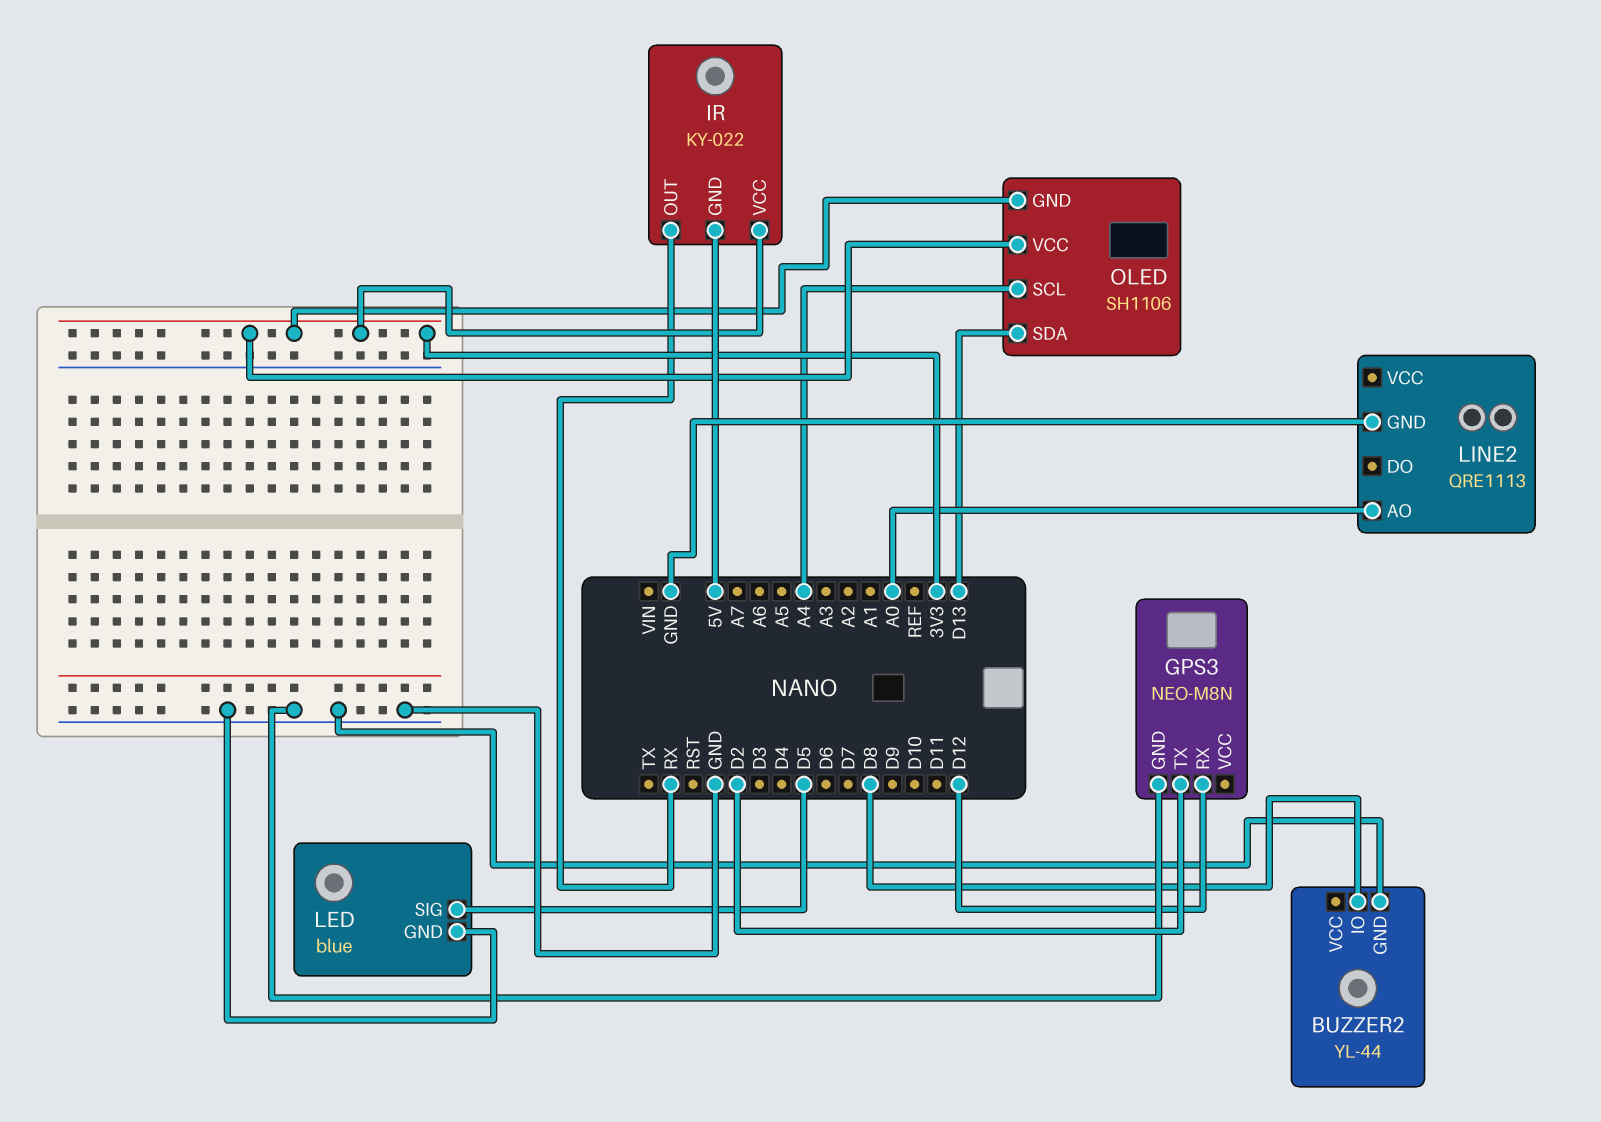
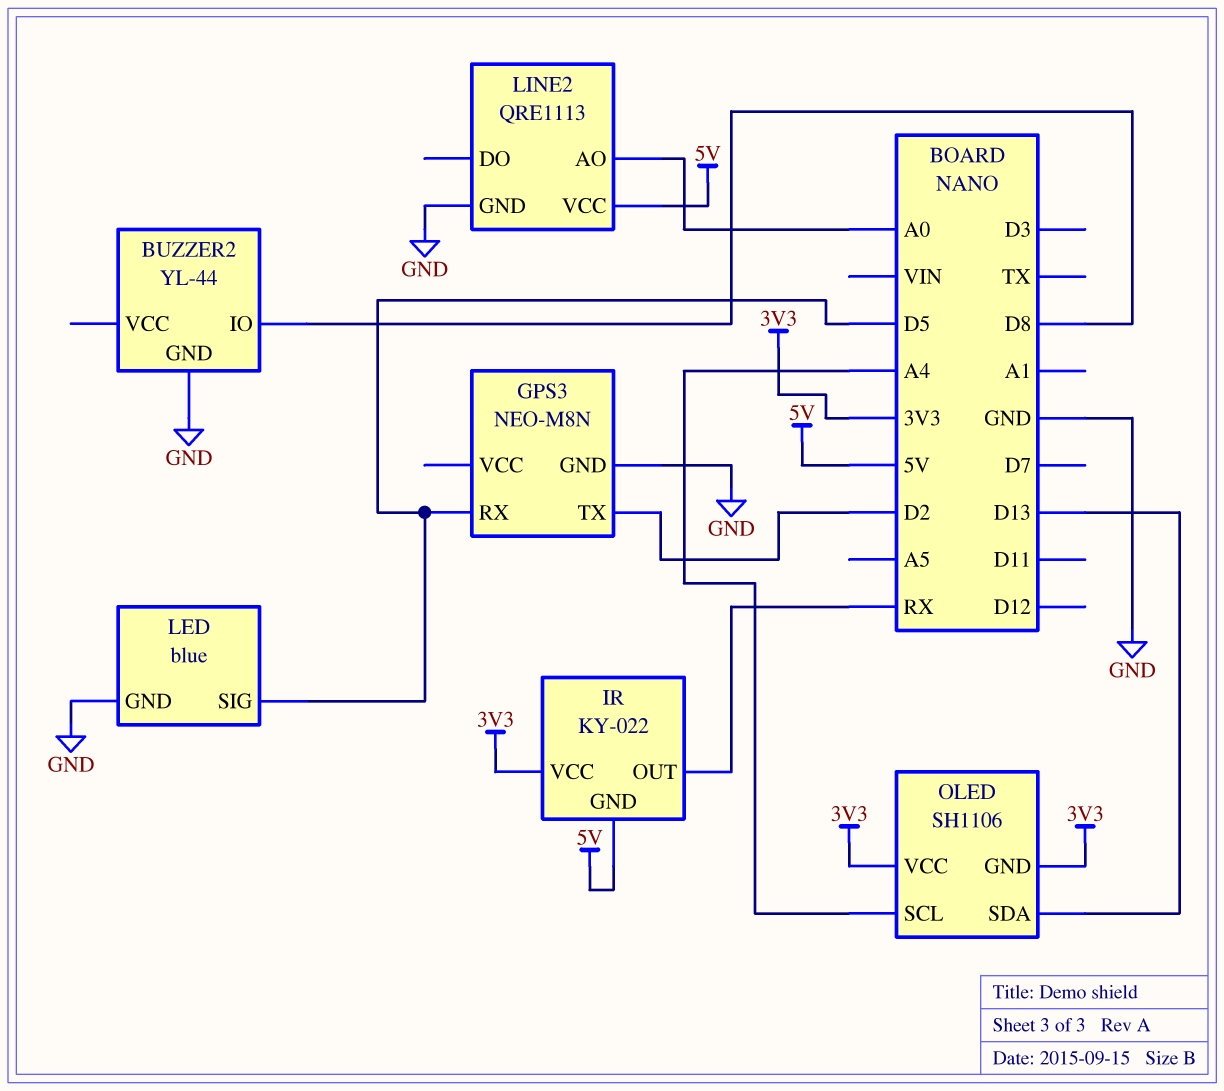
GPS3 pin RX: D12 -> D5
LINE2 pin VCC: none -> 5V

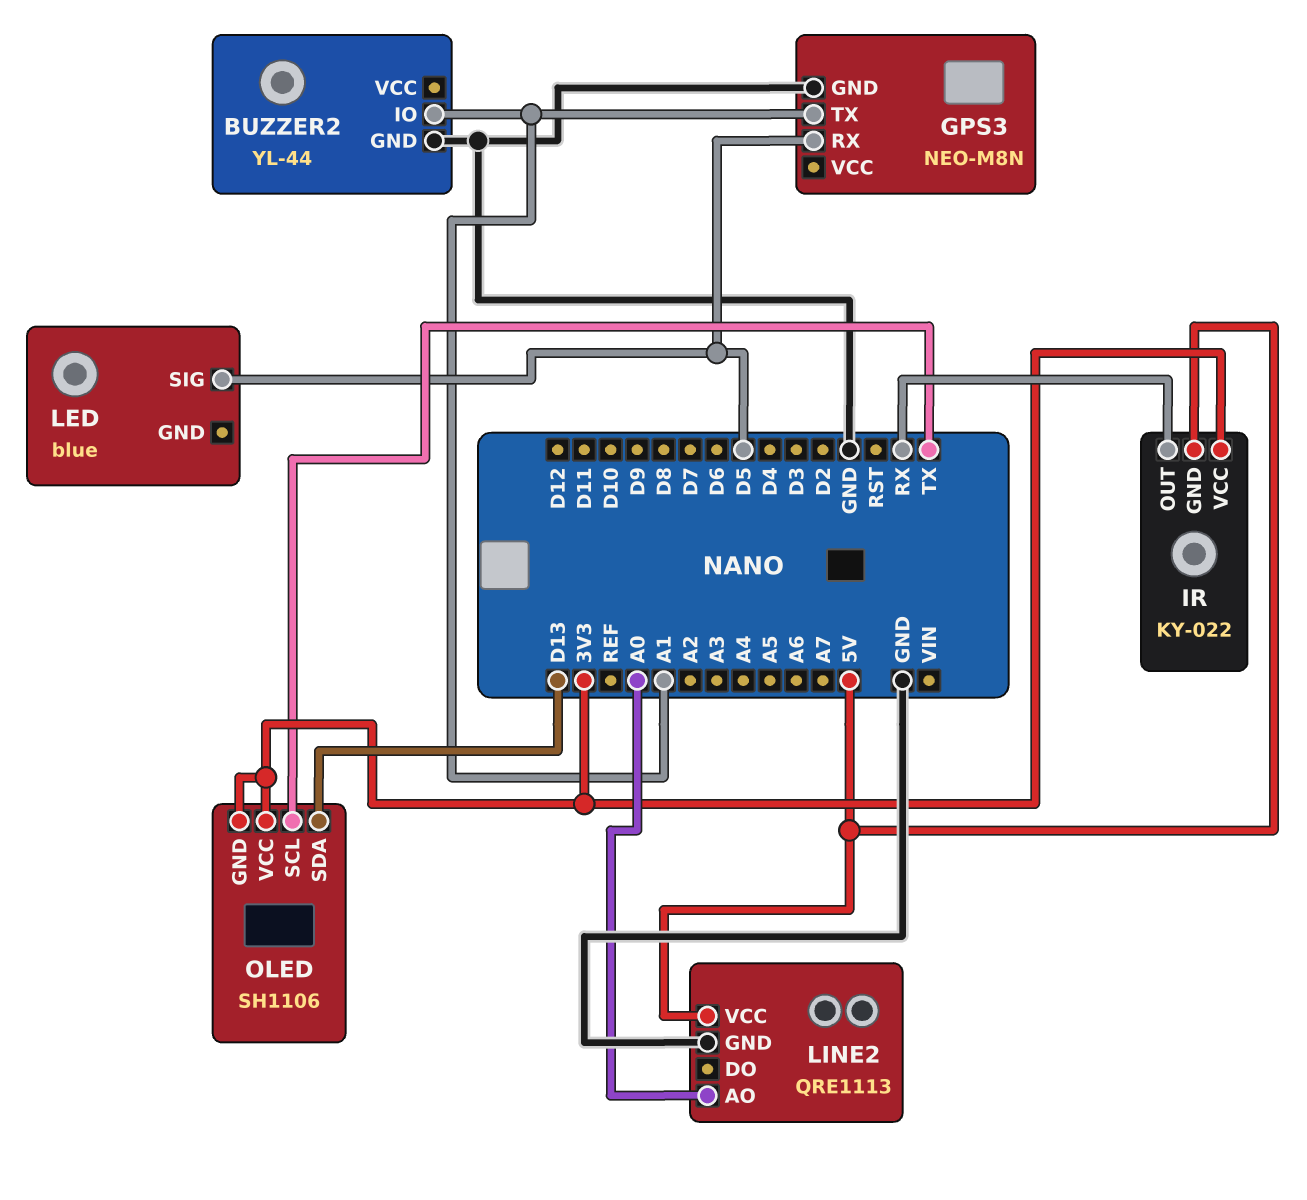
BUZZER2 pin IO: D8 -> A1
GPS3 pin TX: D2 -> A1
LED pin GND: GND -> none
OLED pin SCL: A4 -> TX

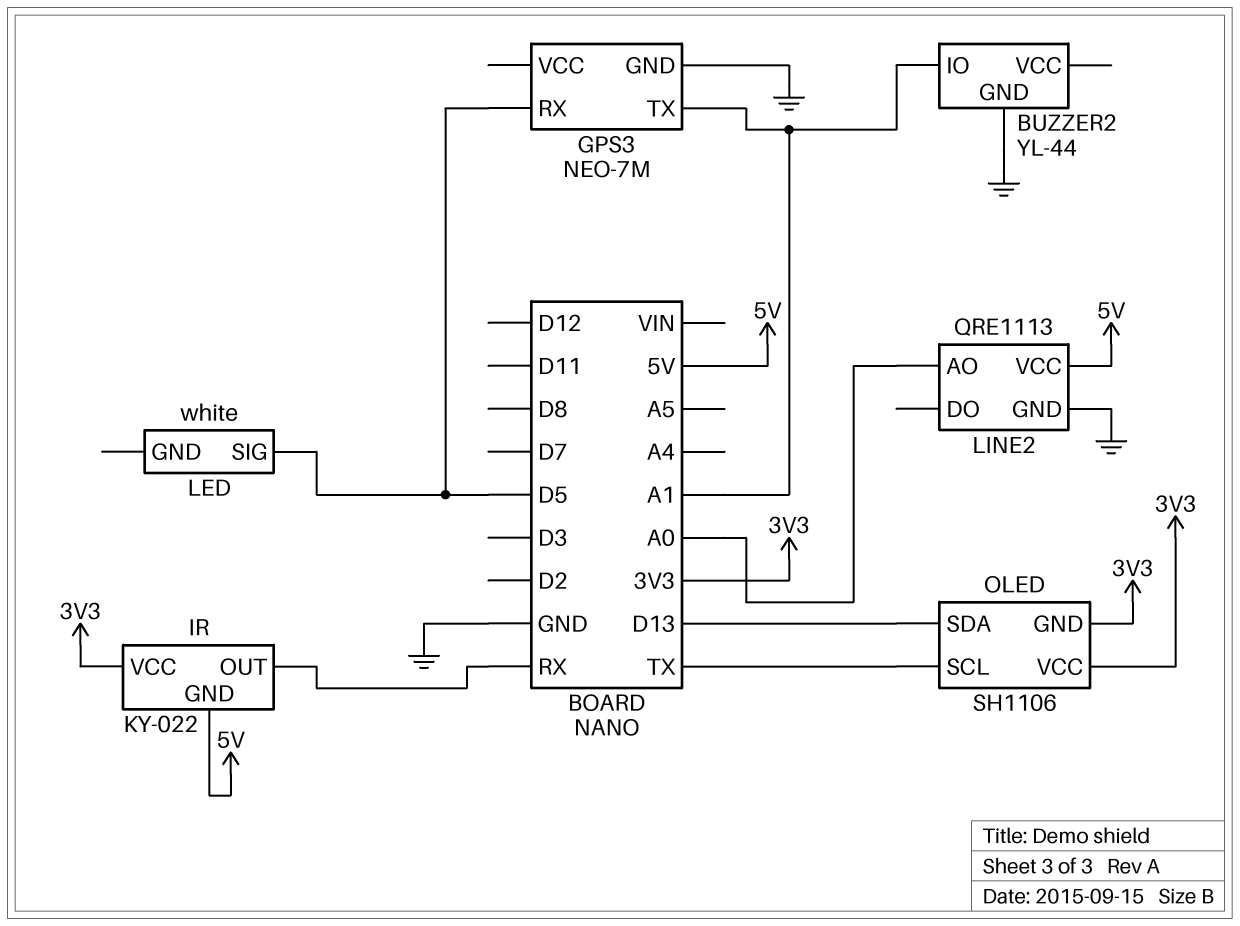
GPS3: NEO-M8N -> NEO-7M
LED: blue -> white

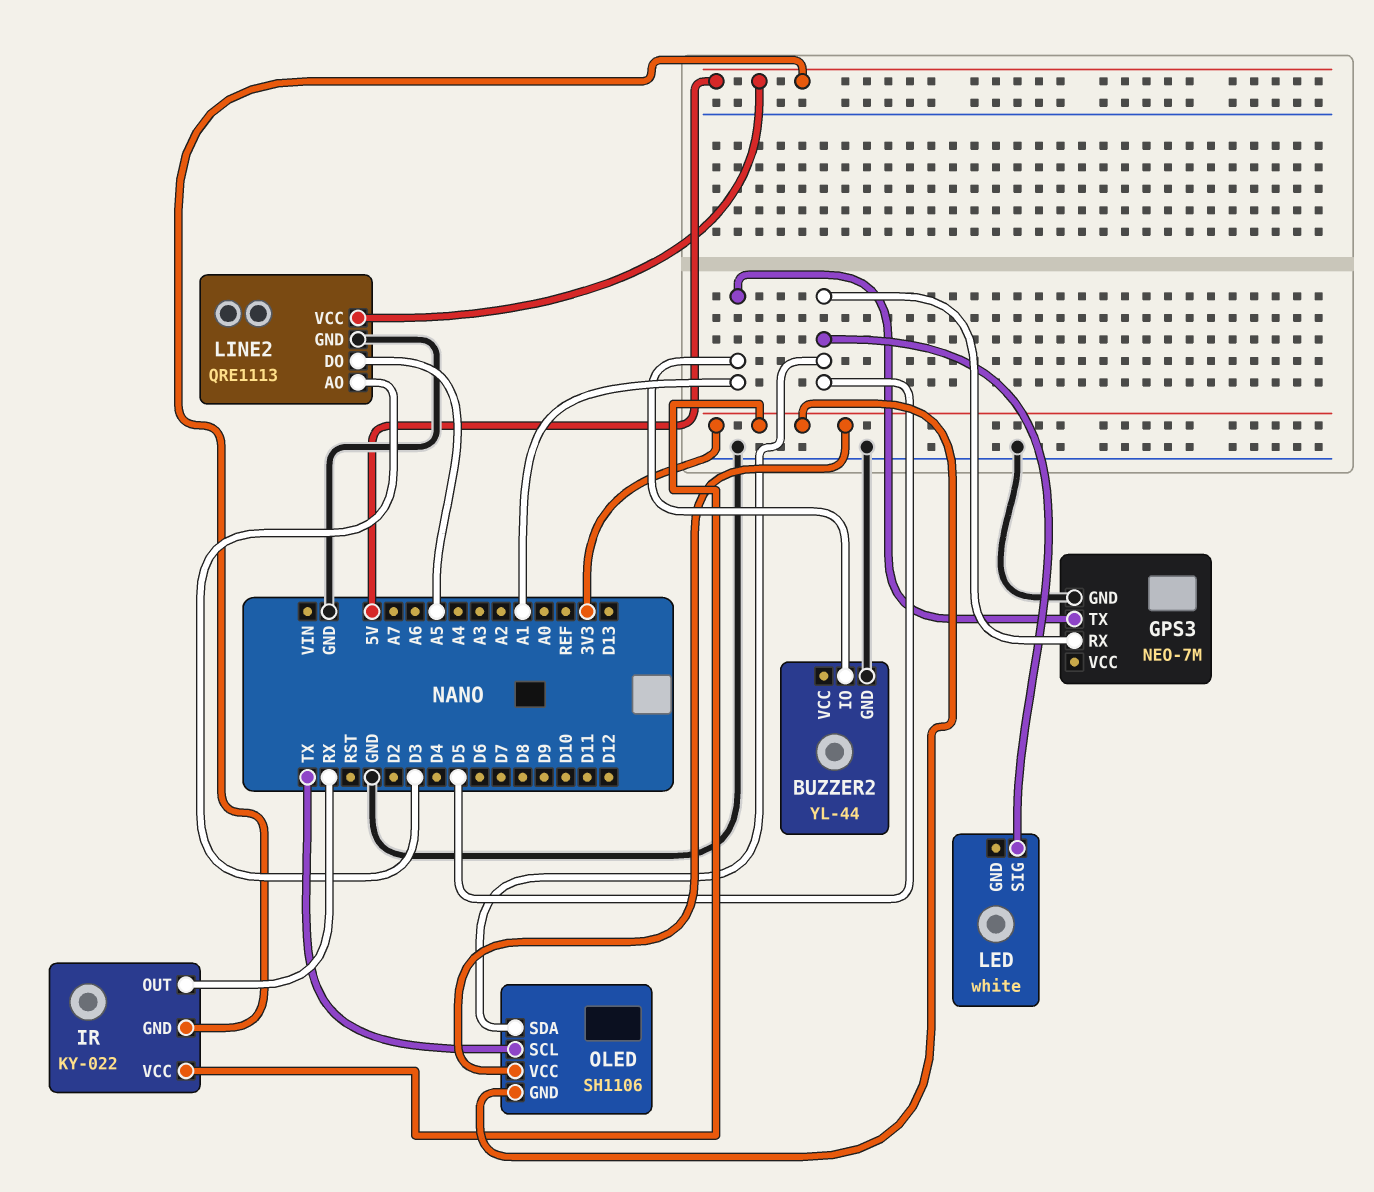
LINE2 pin AO: A0 -> D3
LINE2 pin DO: none -> A5
OLED pin SDA: D13 -> D5

